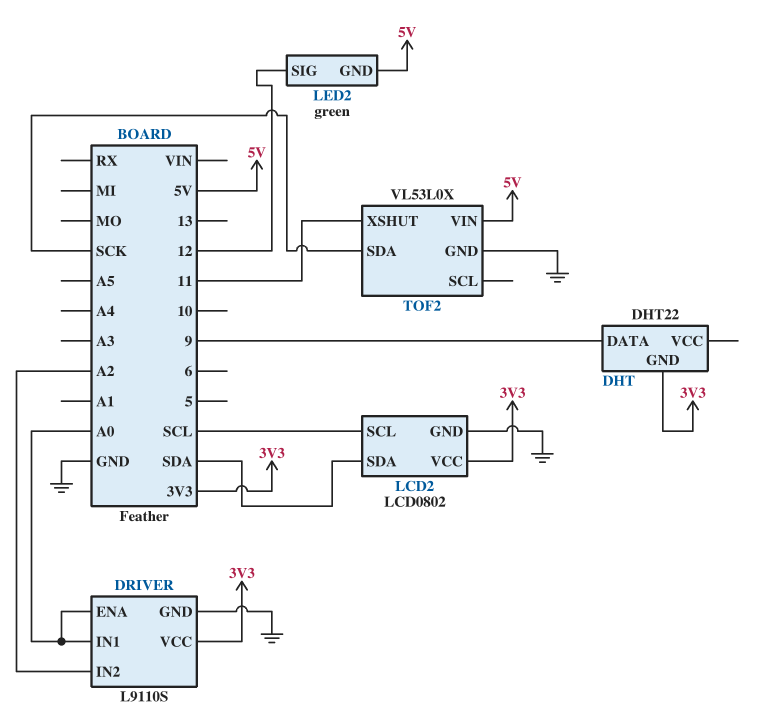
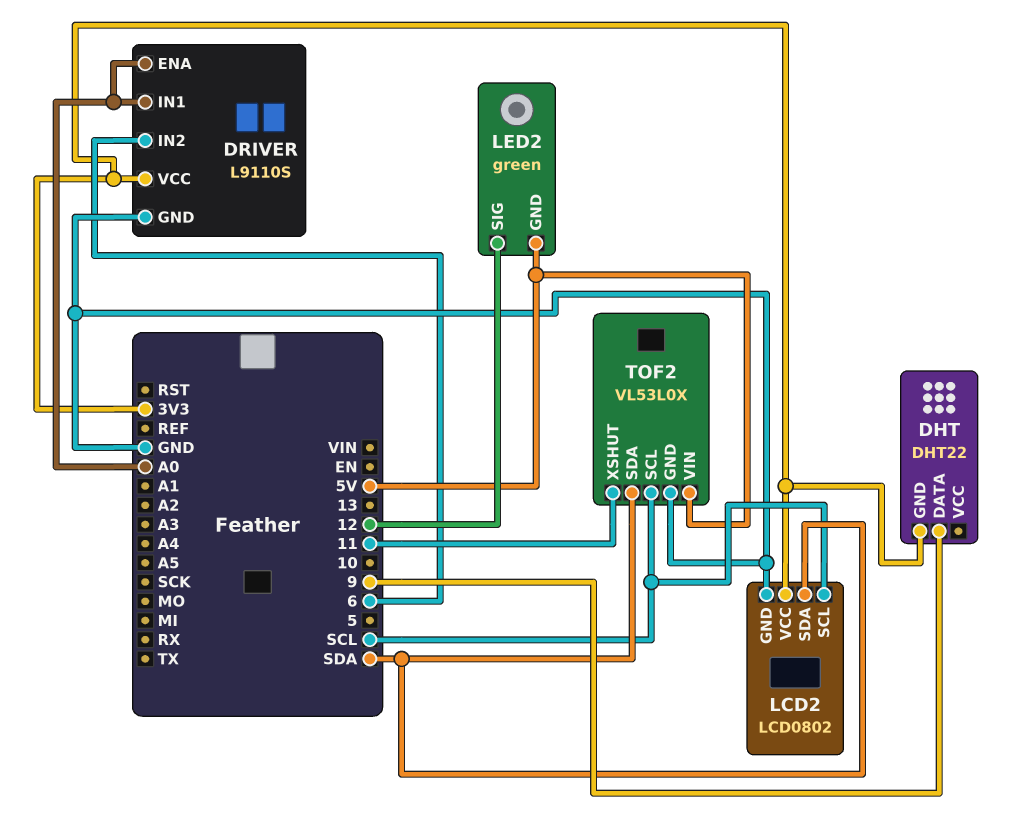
DRIVER pin IN2: A2 -> 6
TOF2 pin SCL: none -> SCL
TOF2 pin SDA: SCK -> SDA

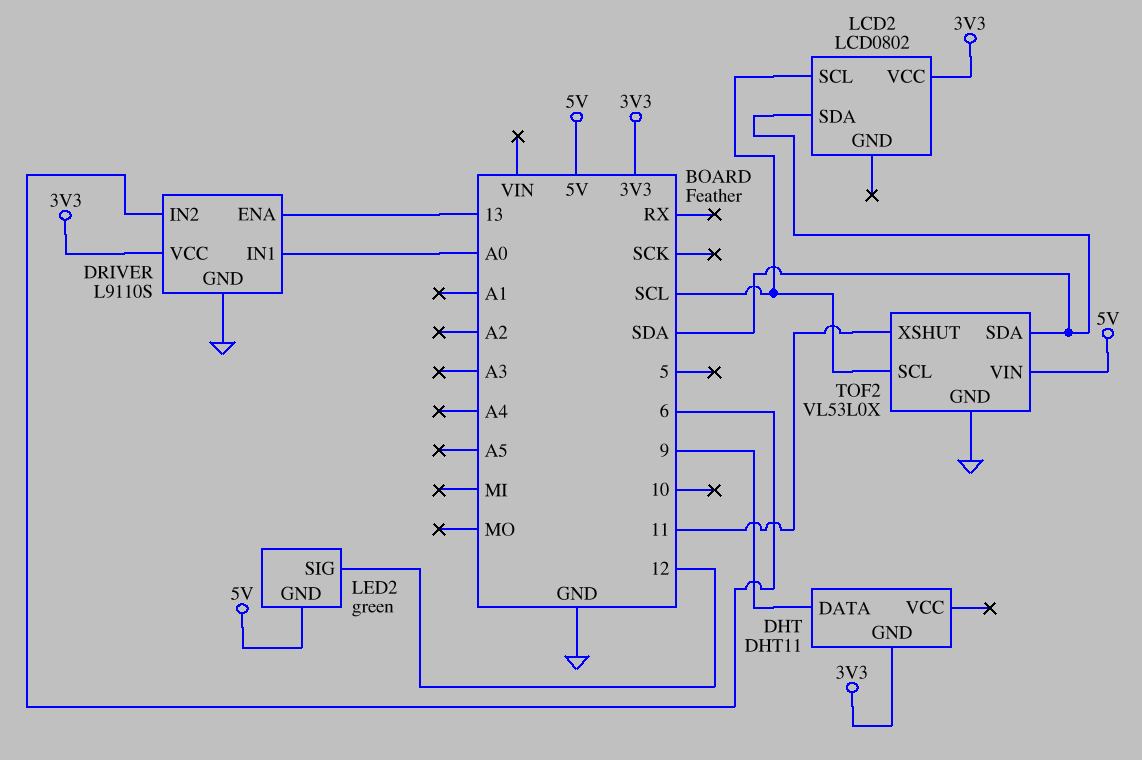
DHT: DHT22 -> DHT11
DRIVER pin ENA: A0 -> 13
LCD2 pin GND: GND -> none

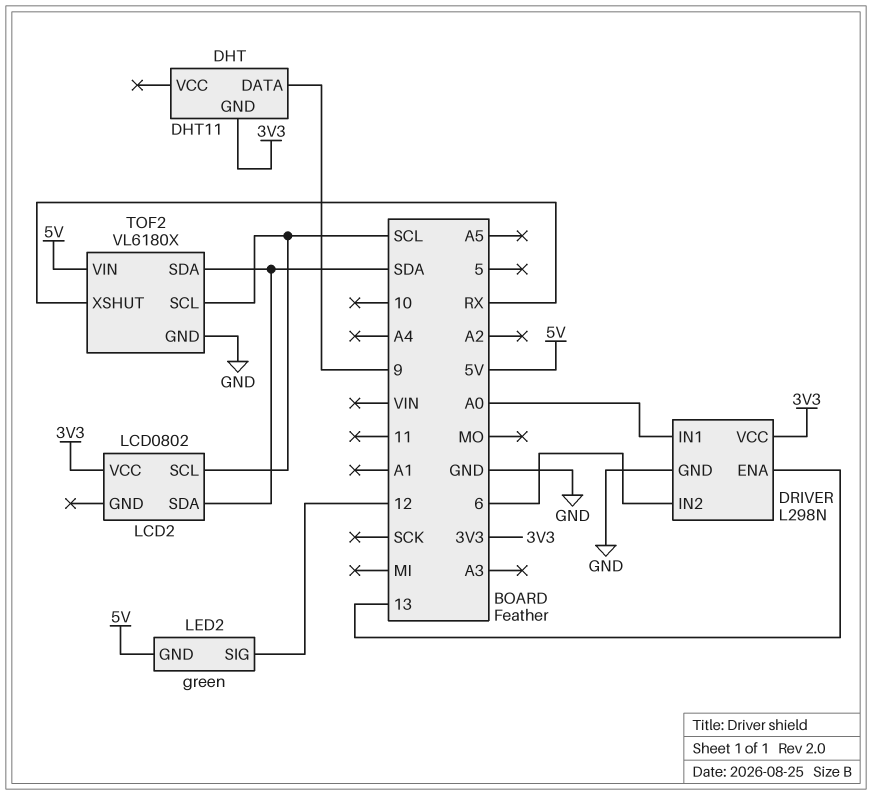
DRIVER: L9110S -> L298N
TOF2: VL53L0X -> VL6180X
TOF2 pin XSHUT: 11 -> RX

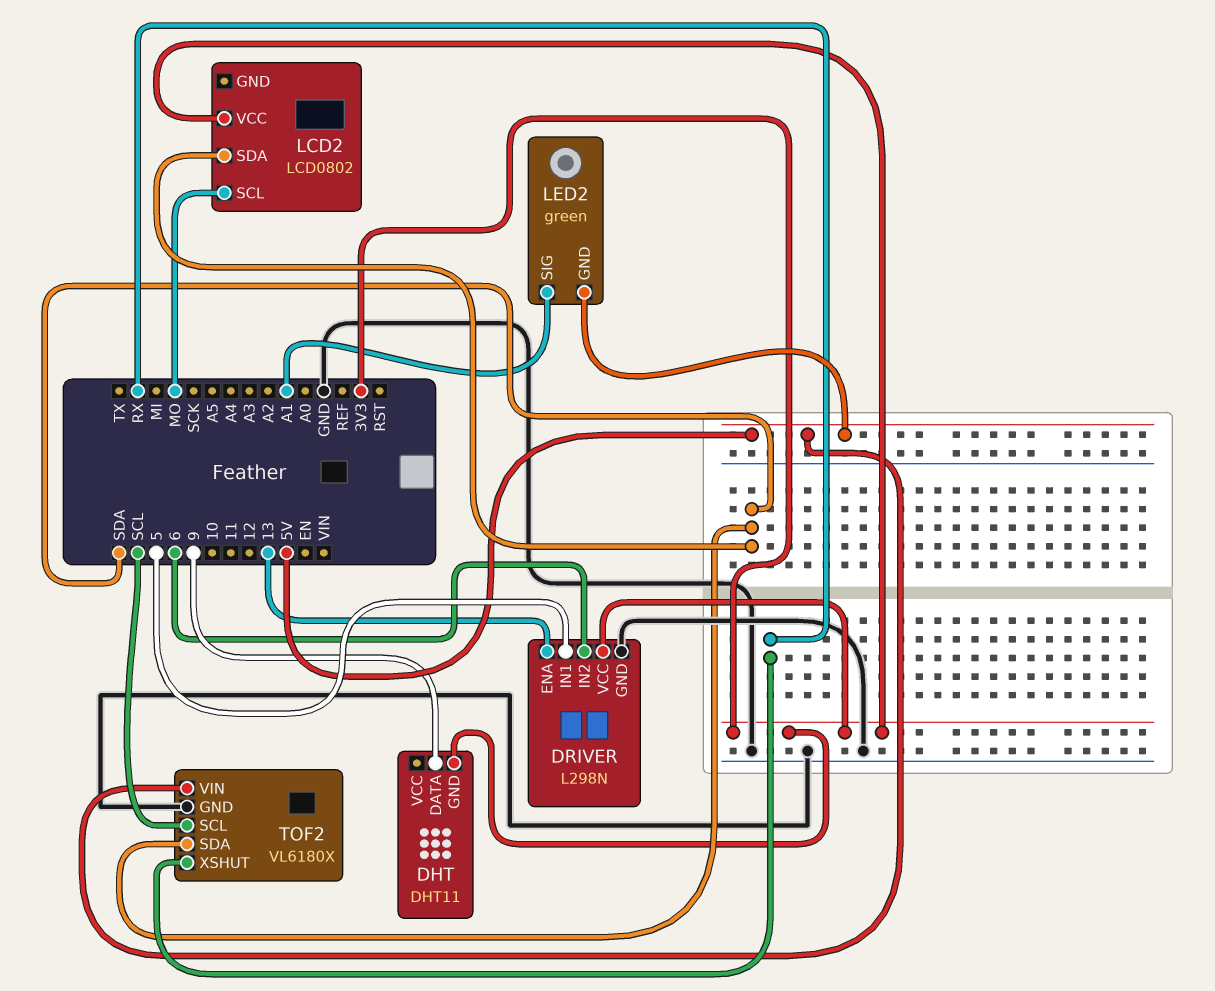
DRIVER pin IN1: A0 -> 5
LCD2 pin SCL: SCL -> MO
LED2 pin SIG: 12 -> A1

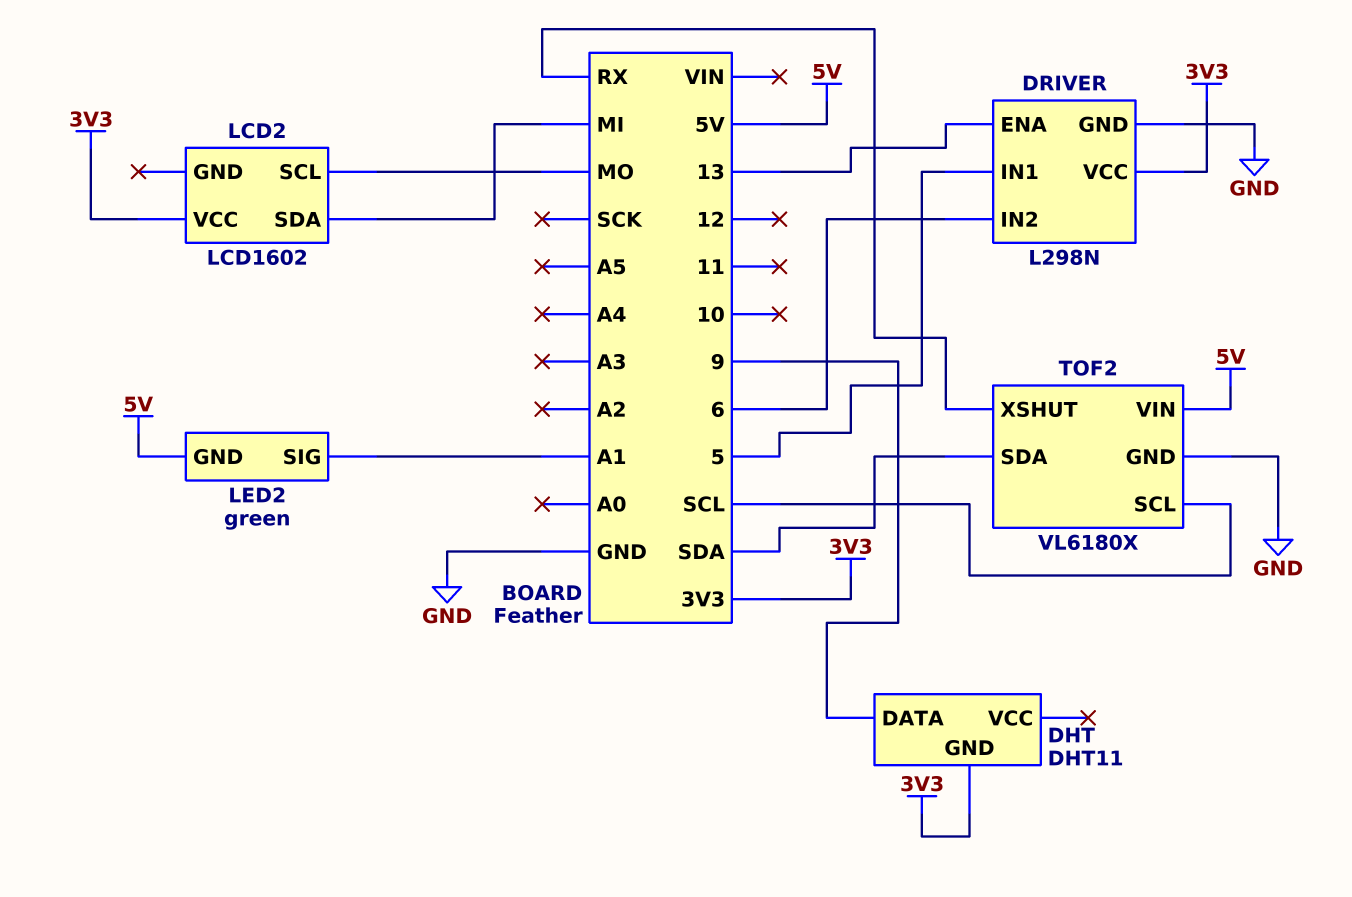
LCD2: LCD0802 -> LCD1602
LCD2 pin SDA: SDA -> MI

